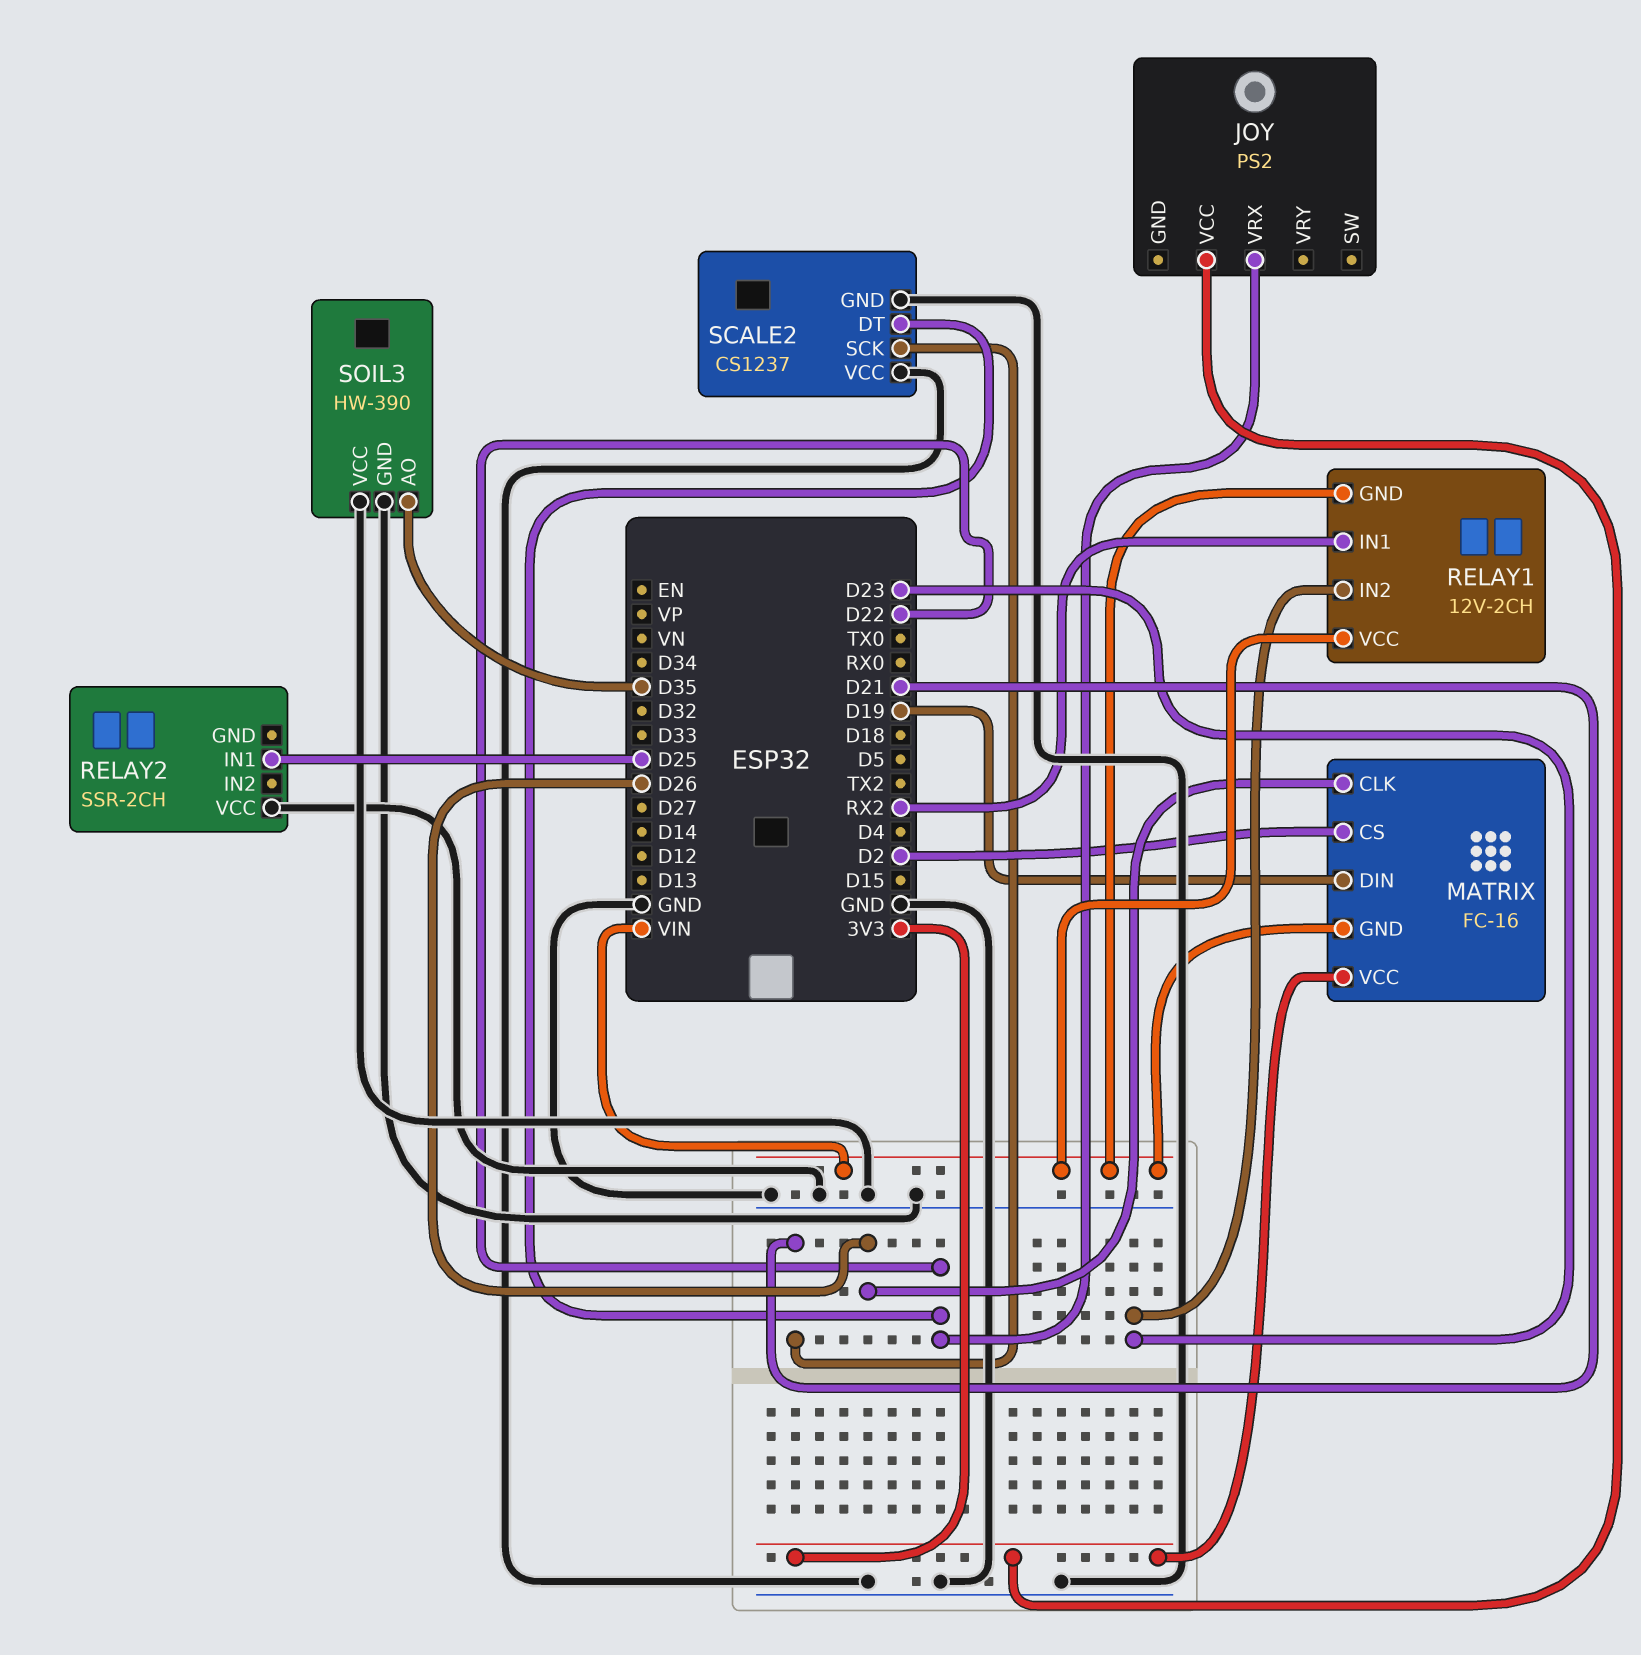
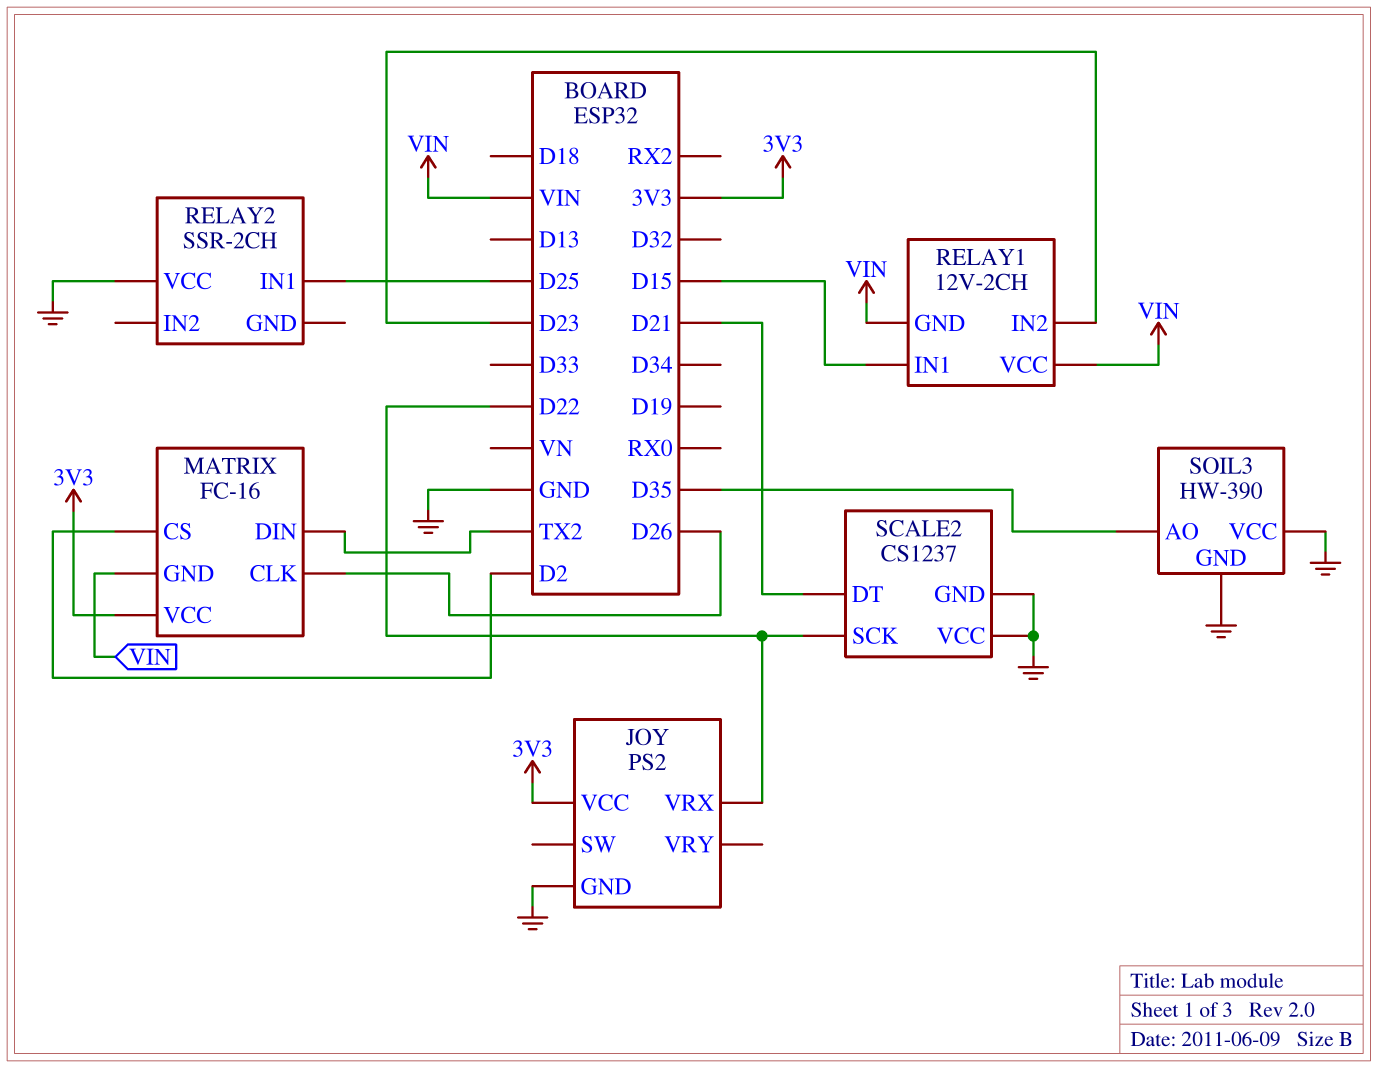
JOY pin GND: none -> GND
MATRIX pin DIN: D19 -> TX2
RELAY1 pin IN1: RX2 -> D15
SCALE2 pin DT: D22 -> D21
SCALE2 pin SCK: D21 -> D22

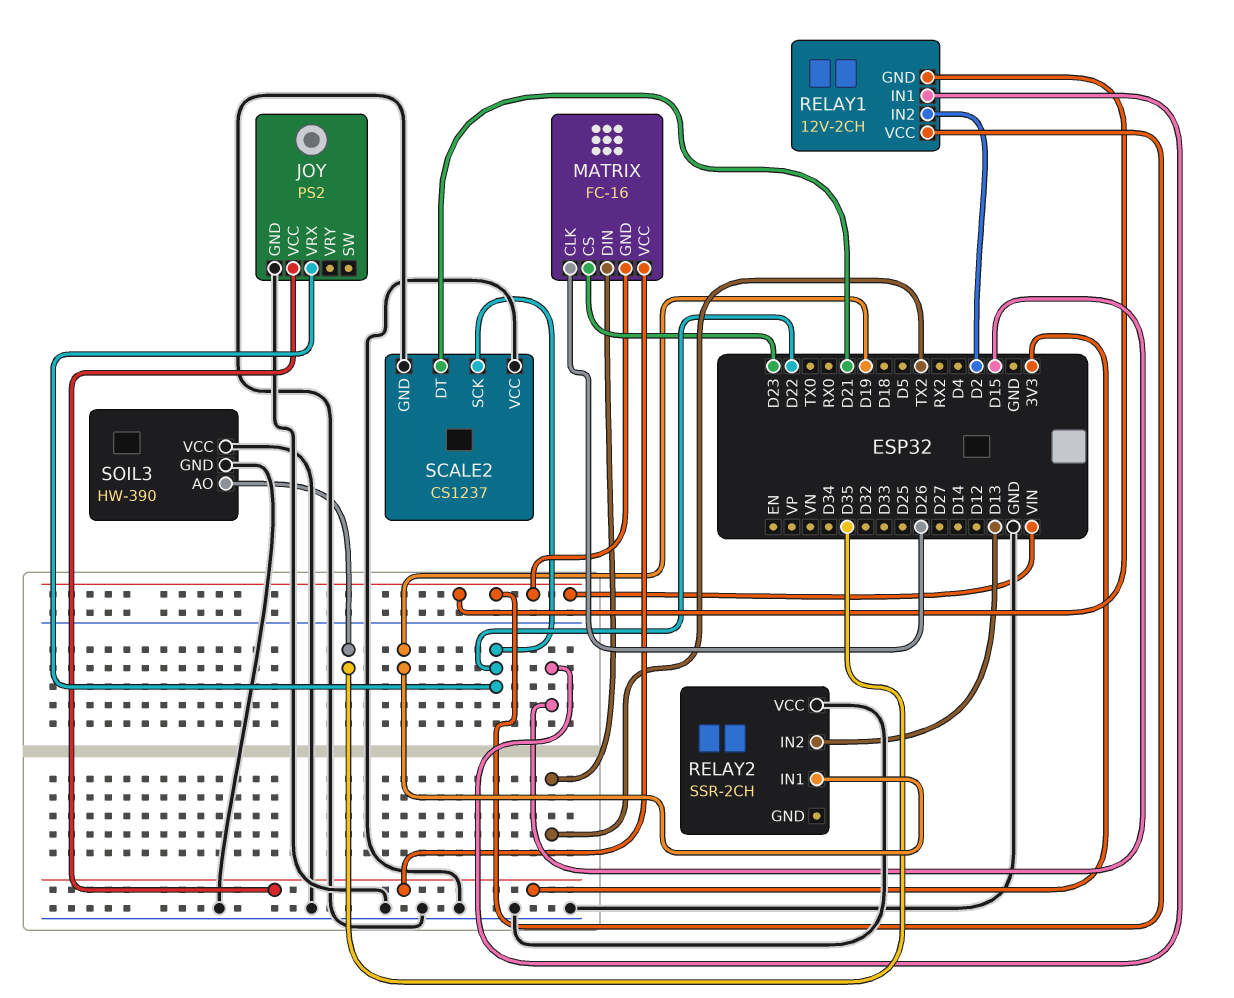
MATRIX pin CS: D2 -> D23
RELAY1 pin IN2: D23 -> D2
RELAY2 pin IN1: D25 -> D19
RELAY2 pin IN2: none -> D13

